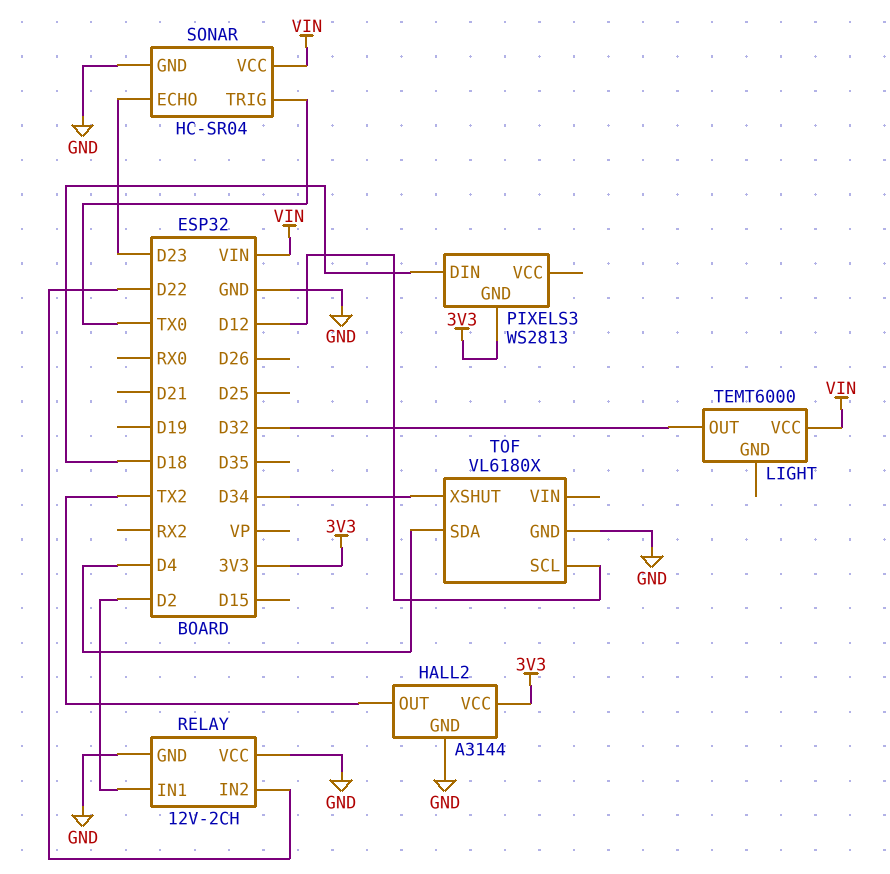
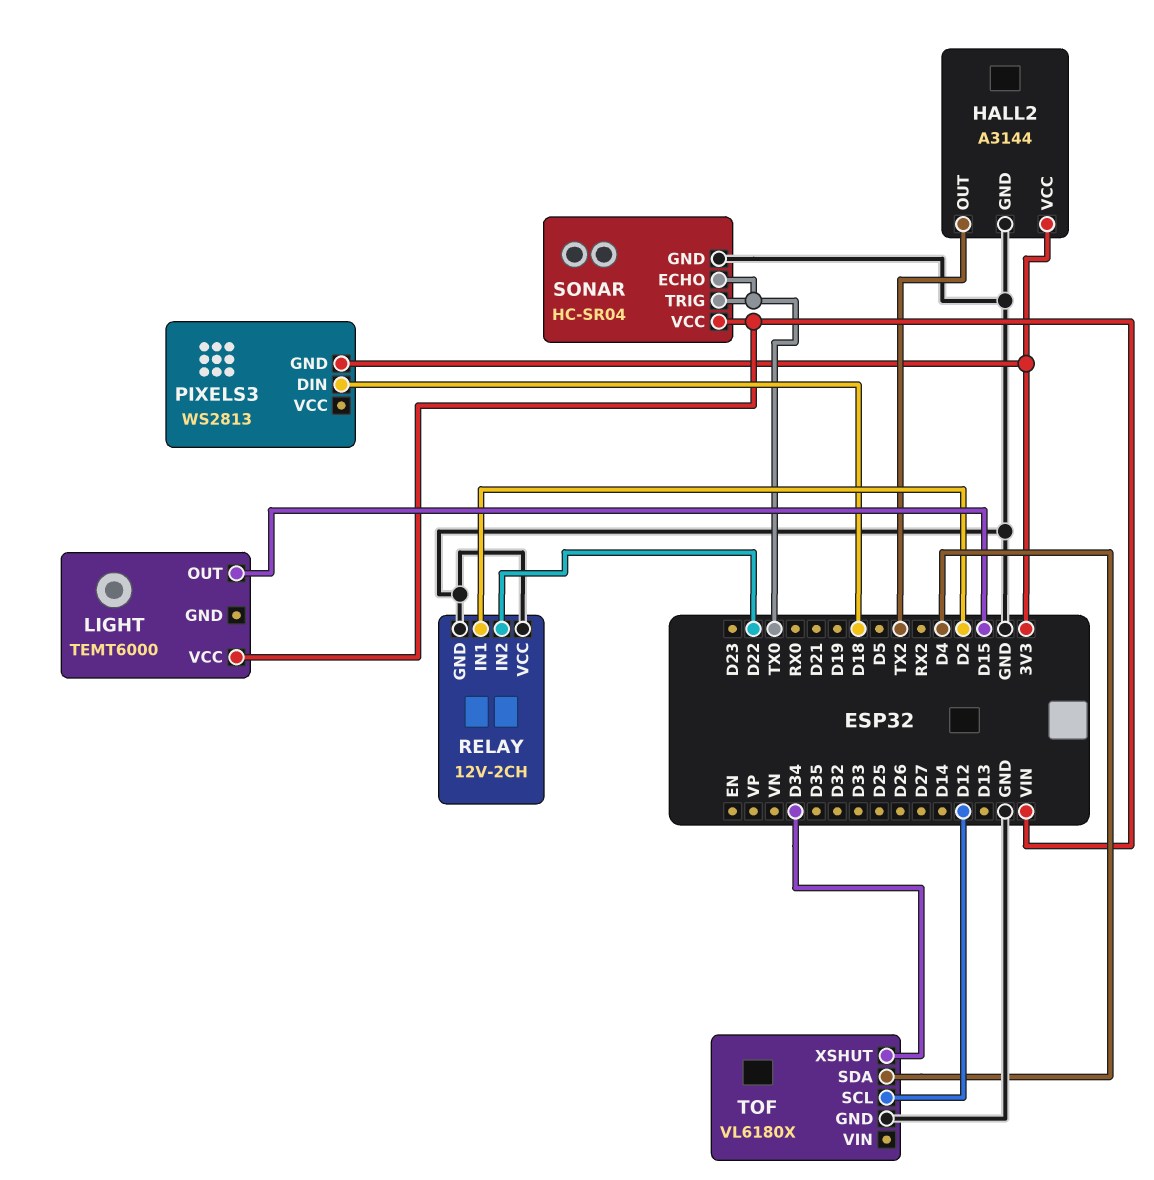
LIGHT pin OUT: D32 -> D15
SONAR pin ECHO: D23 -> TX0

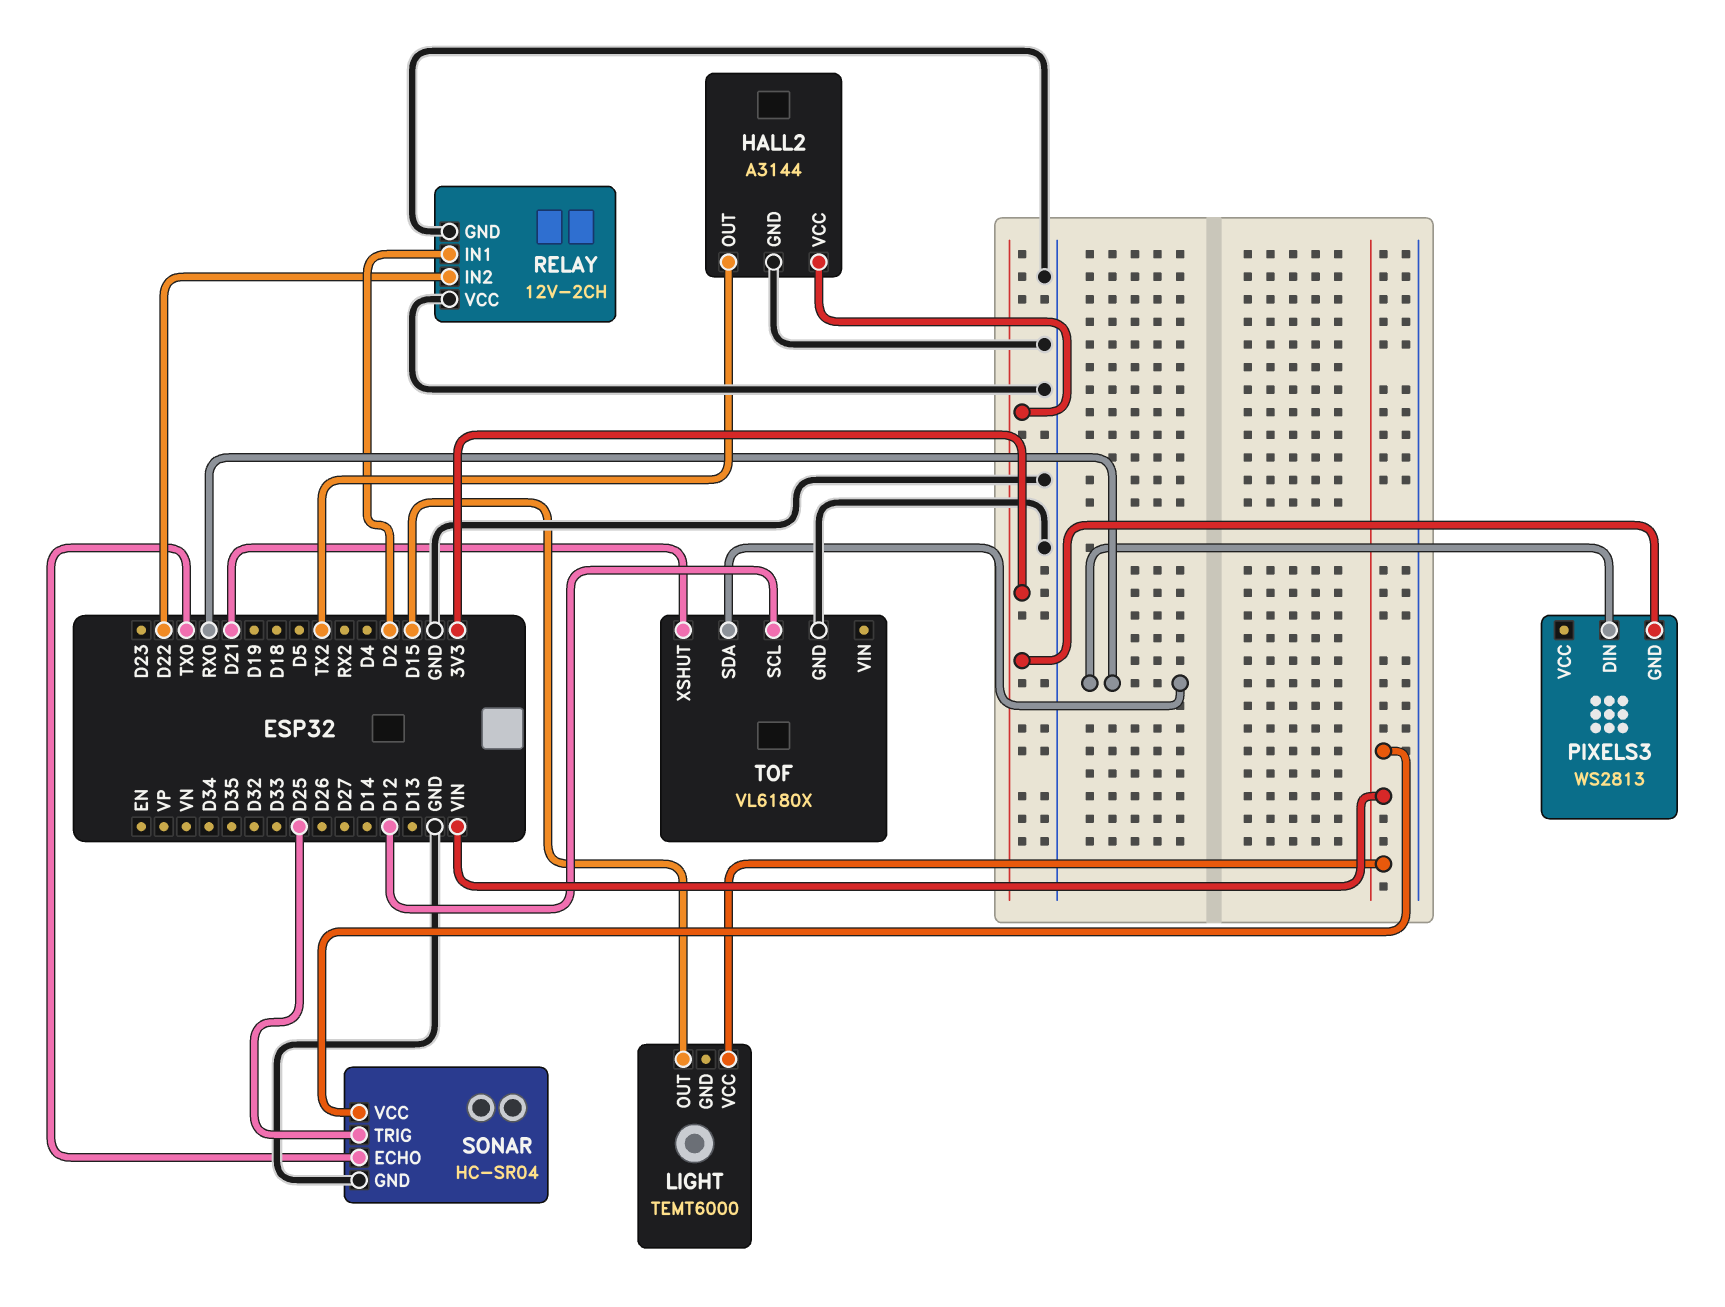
PIXELS3 pin DIN: D18 -> RX0
SONAR pin TRIG: TX0 -> D25
TOF pin SDA: D4 -> RX0
TOF pin XSHUT: D34 -> D21

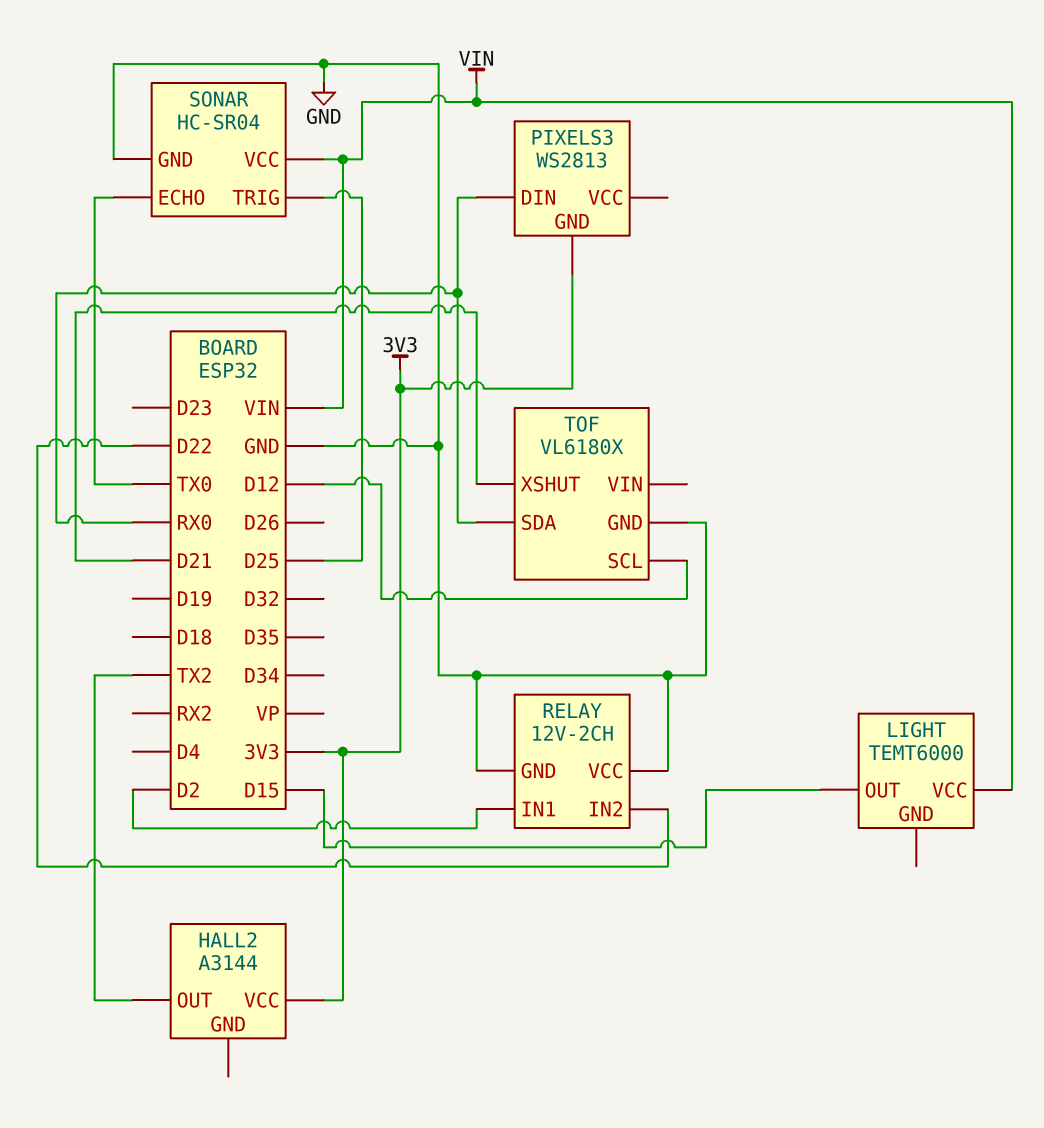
HALL2 pin GND: GND -> none

